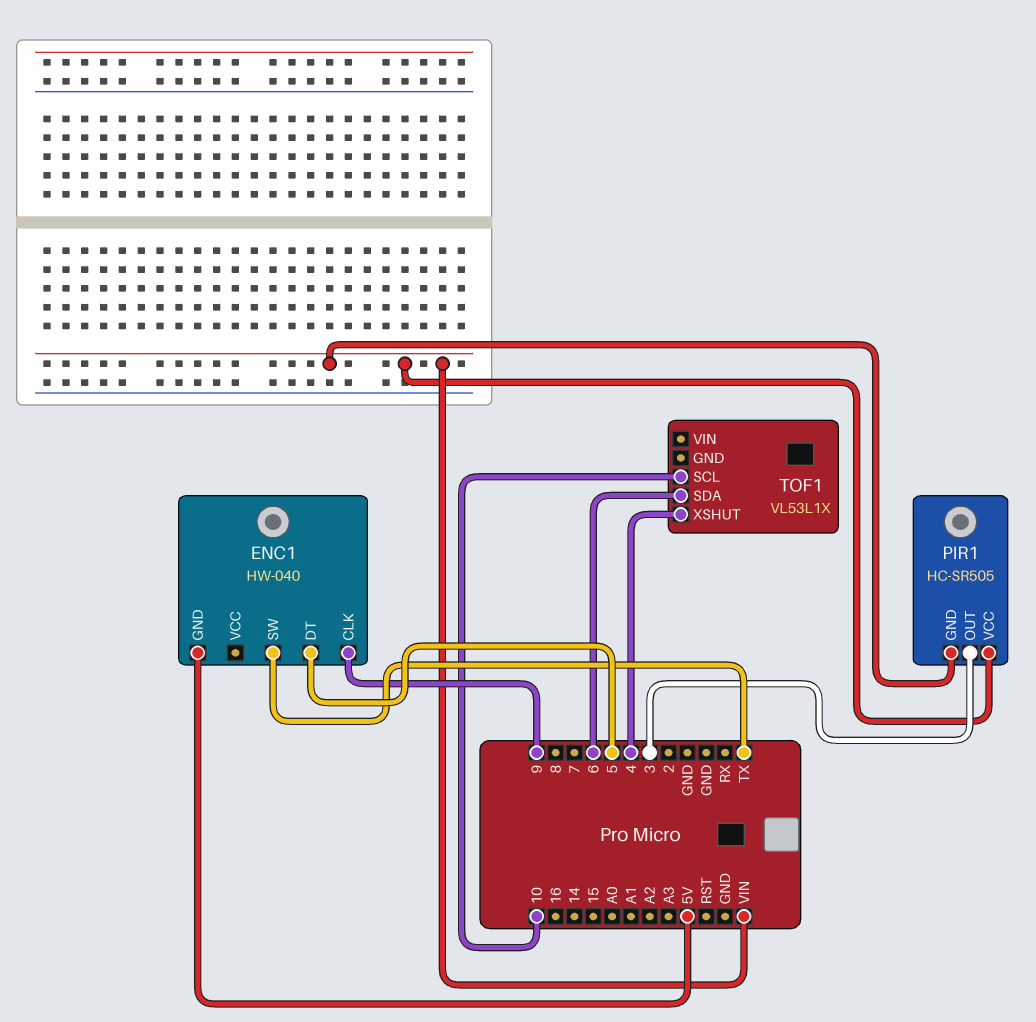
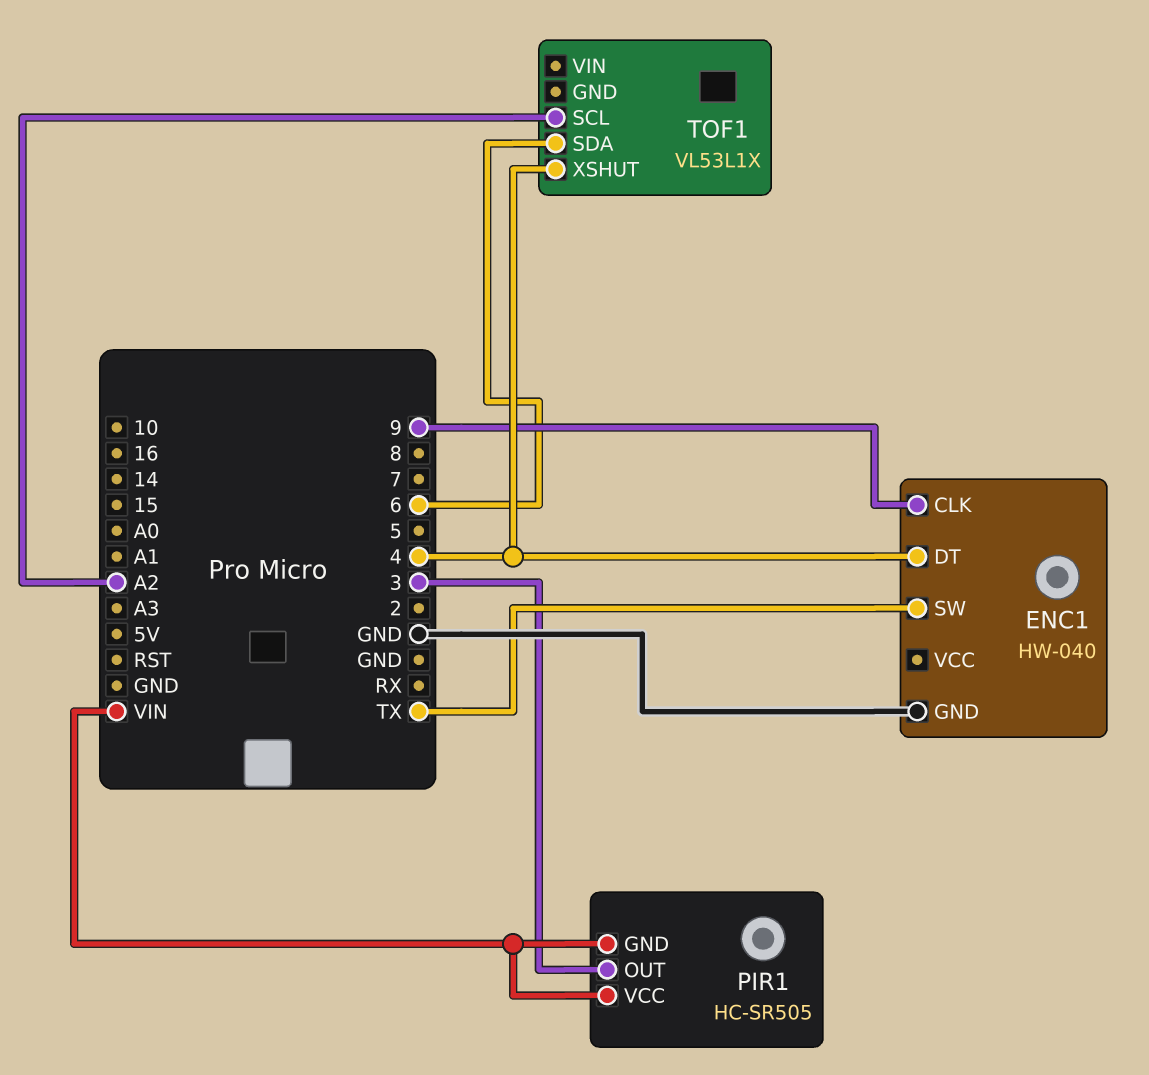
ENC1 pin DT: 5 -> 4
ENC1 pin GND: 5V -> GND
TOF1 pin SCL: 10 -> A2

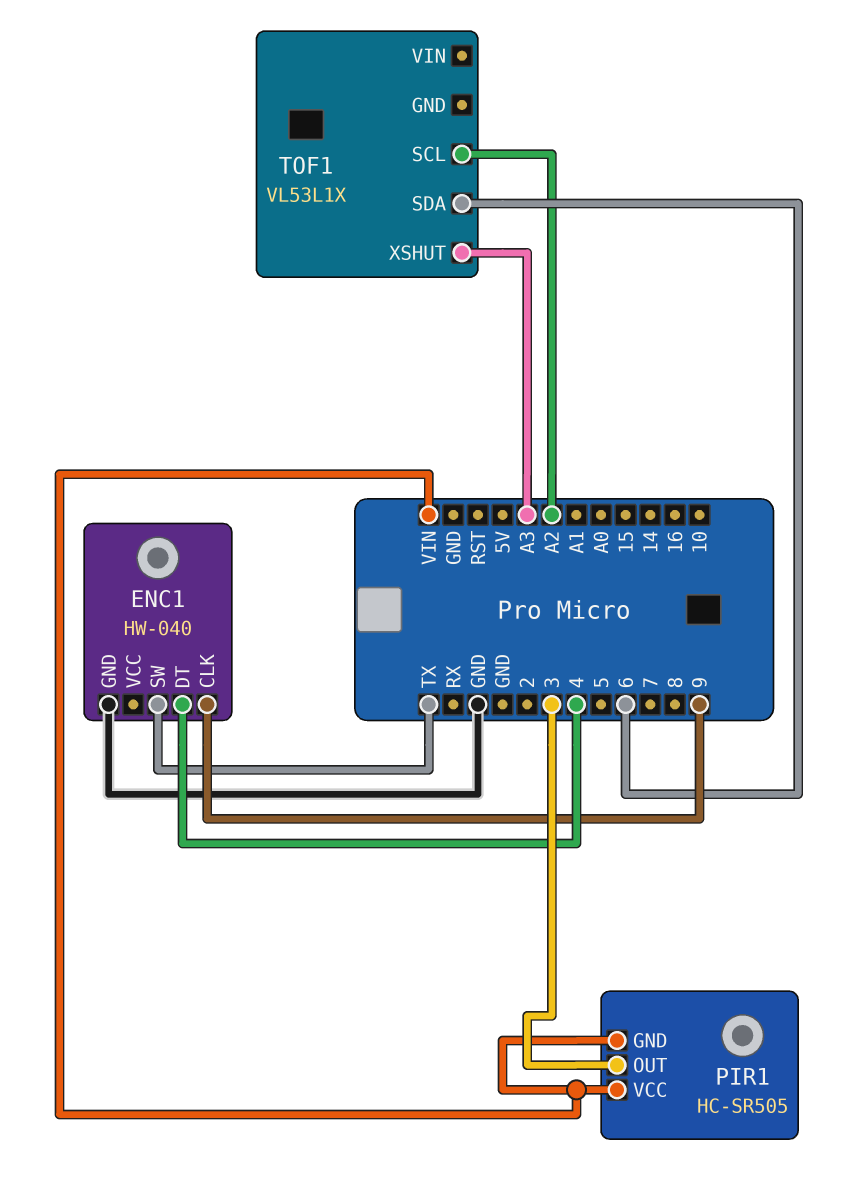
TOF1 pin XSHUT: 4 -> A3

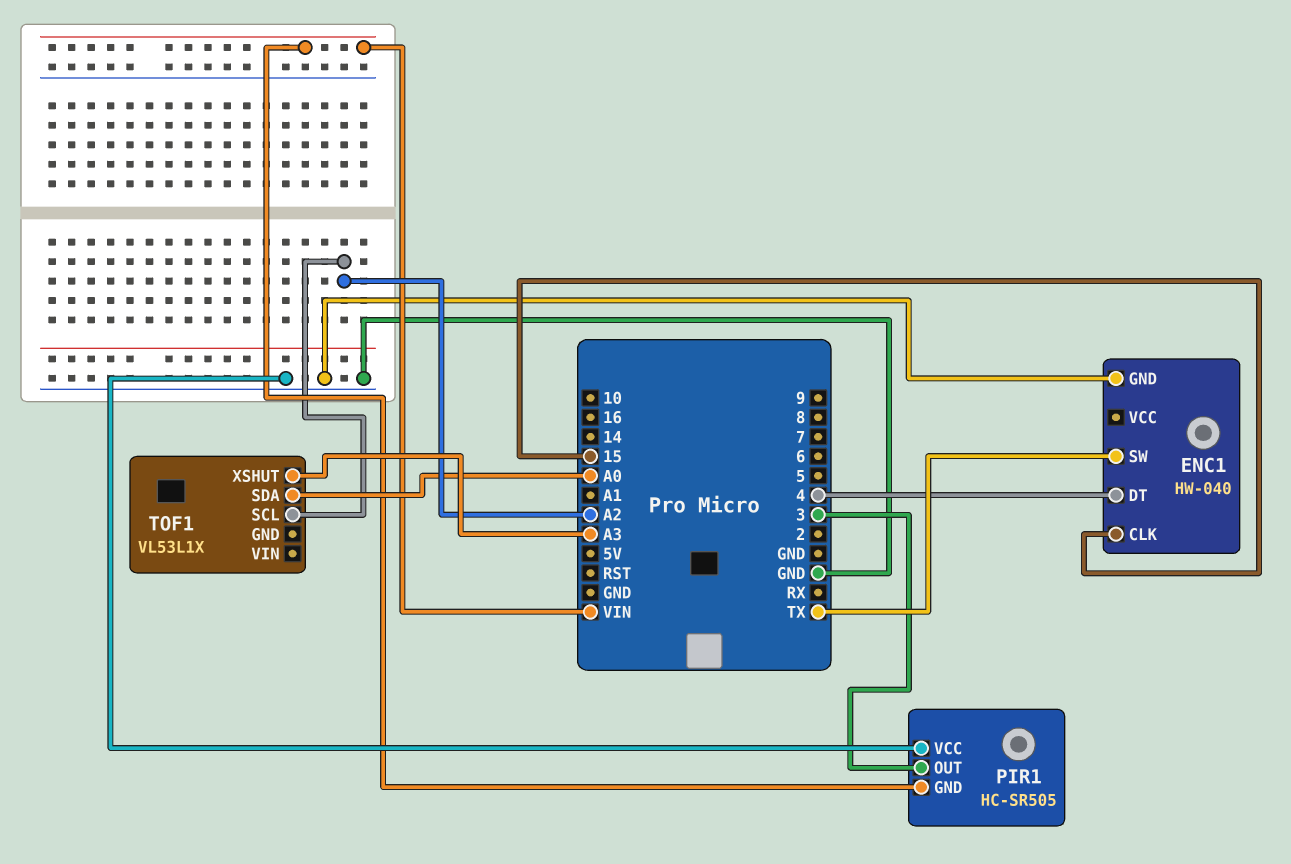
ENC1 pin CLK: 9 -> 15
PIR1 pin VCC: VIN -> GND
TOF1 pin SDA: 6 -> A0

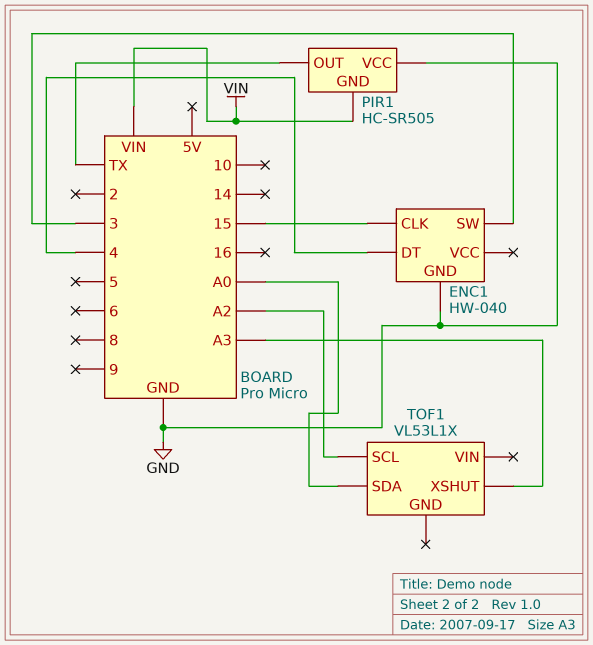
ENC1 pin SW: TX -> 3
PIR1 pin OUT: 3 -> TX

